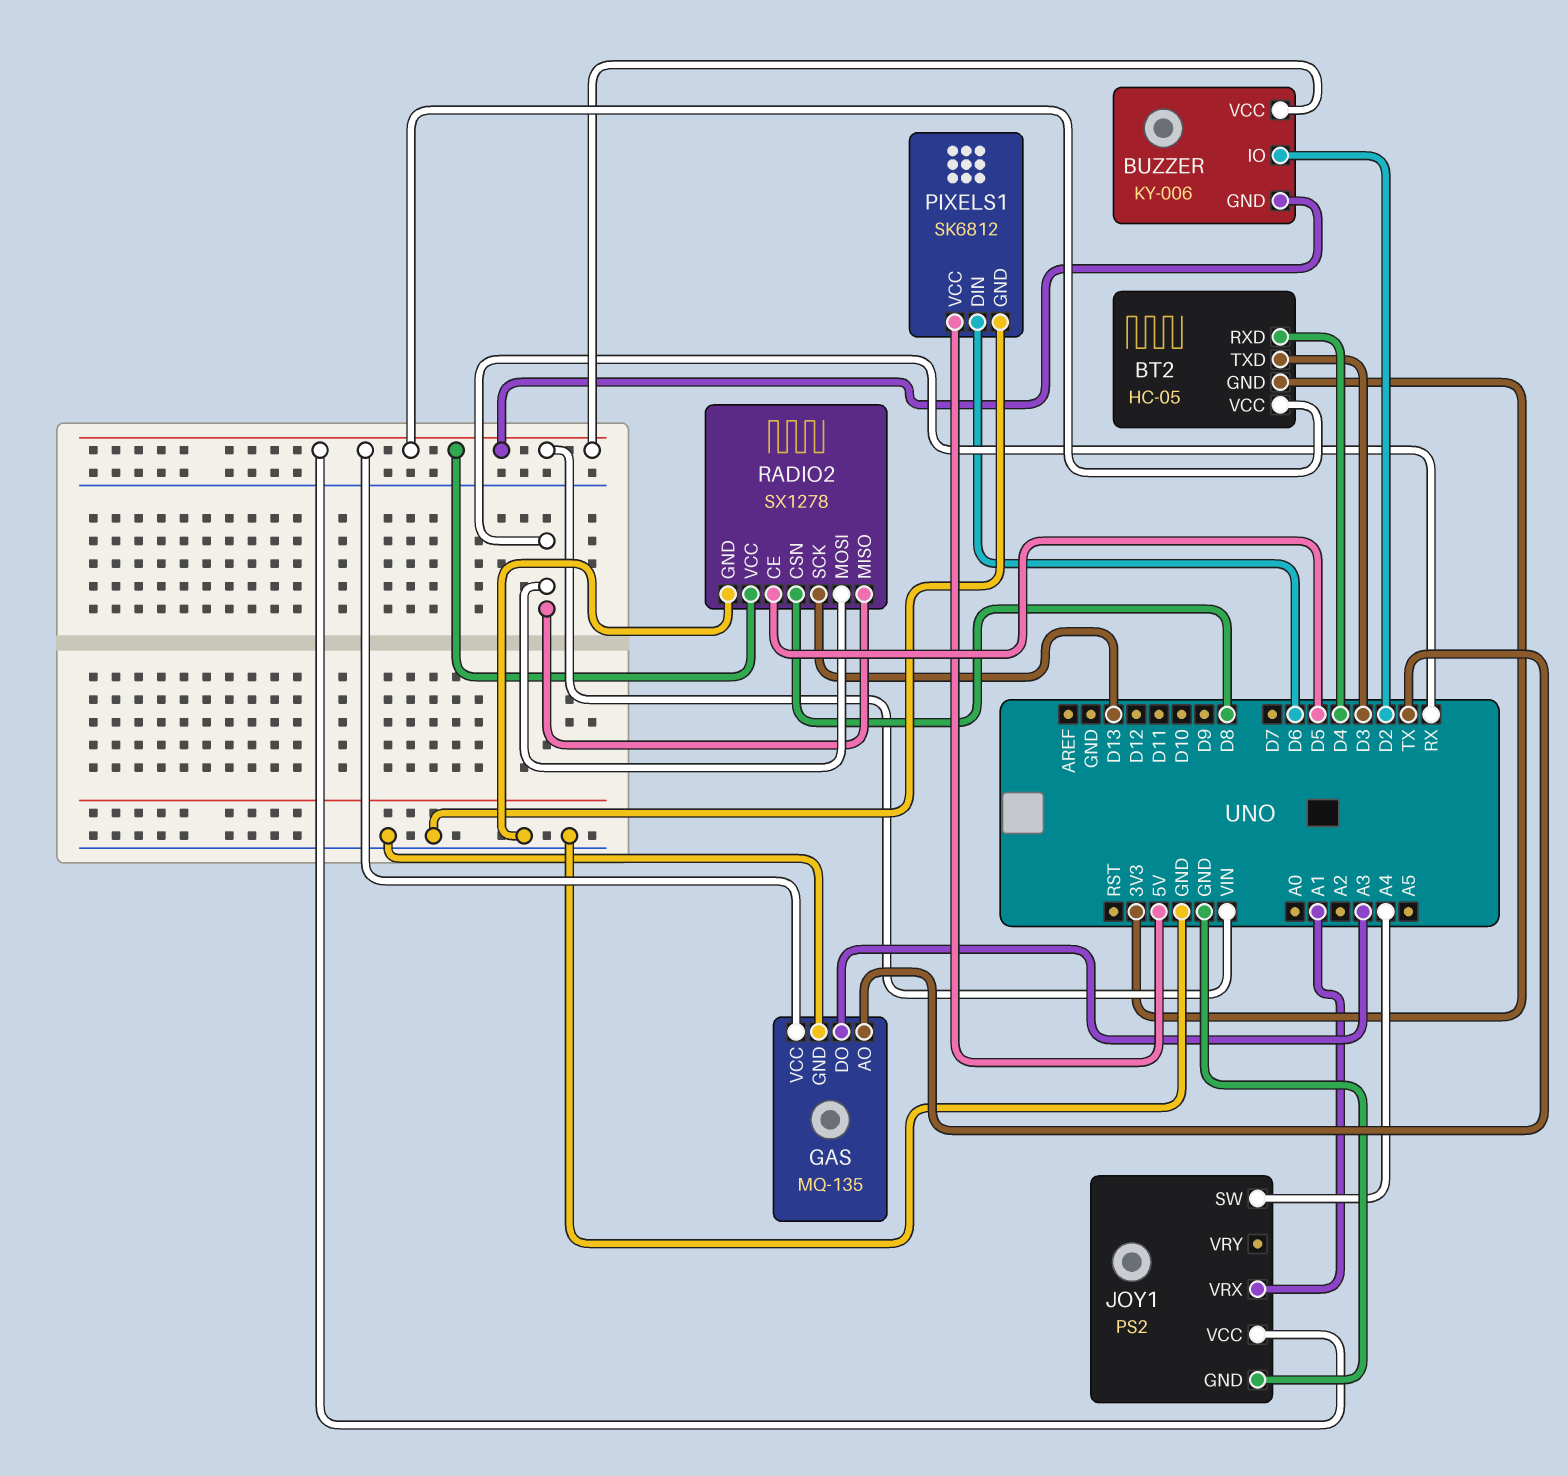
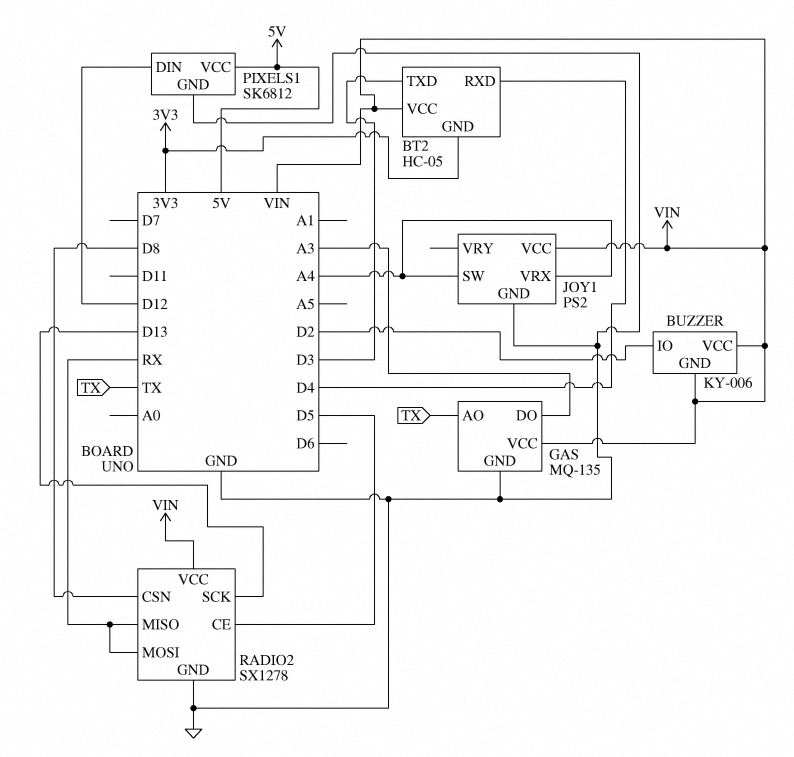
JOY1 pin VRX: A1 -> A4
PIXELS1 pin DIN: D6 -> D12

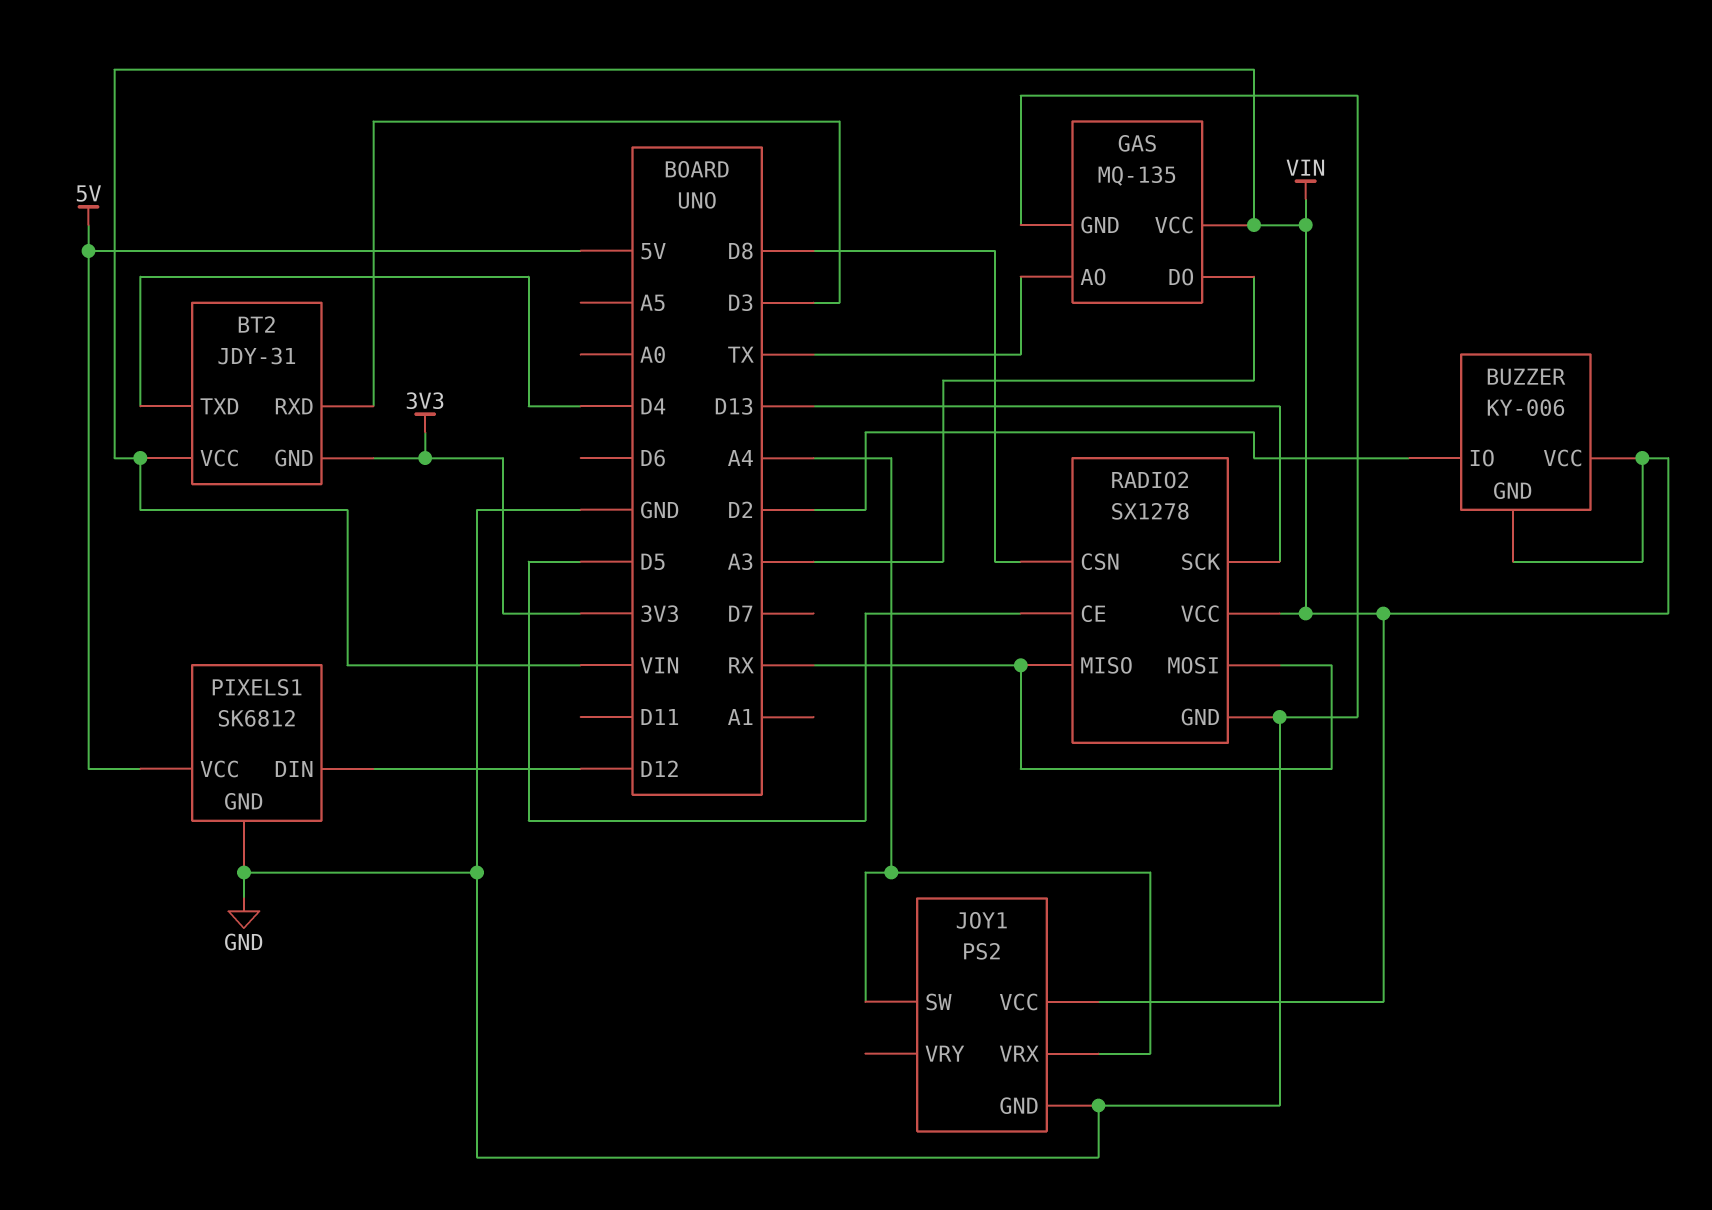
BT2: HC-05 -> JDY-31
BT2 pin RXD: D4 -> D3
BT2 pin TXD: D3 -> D4

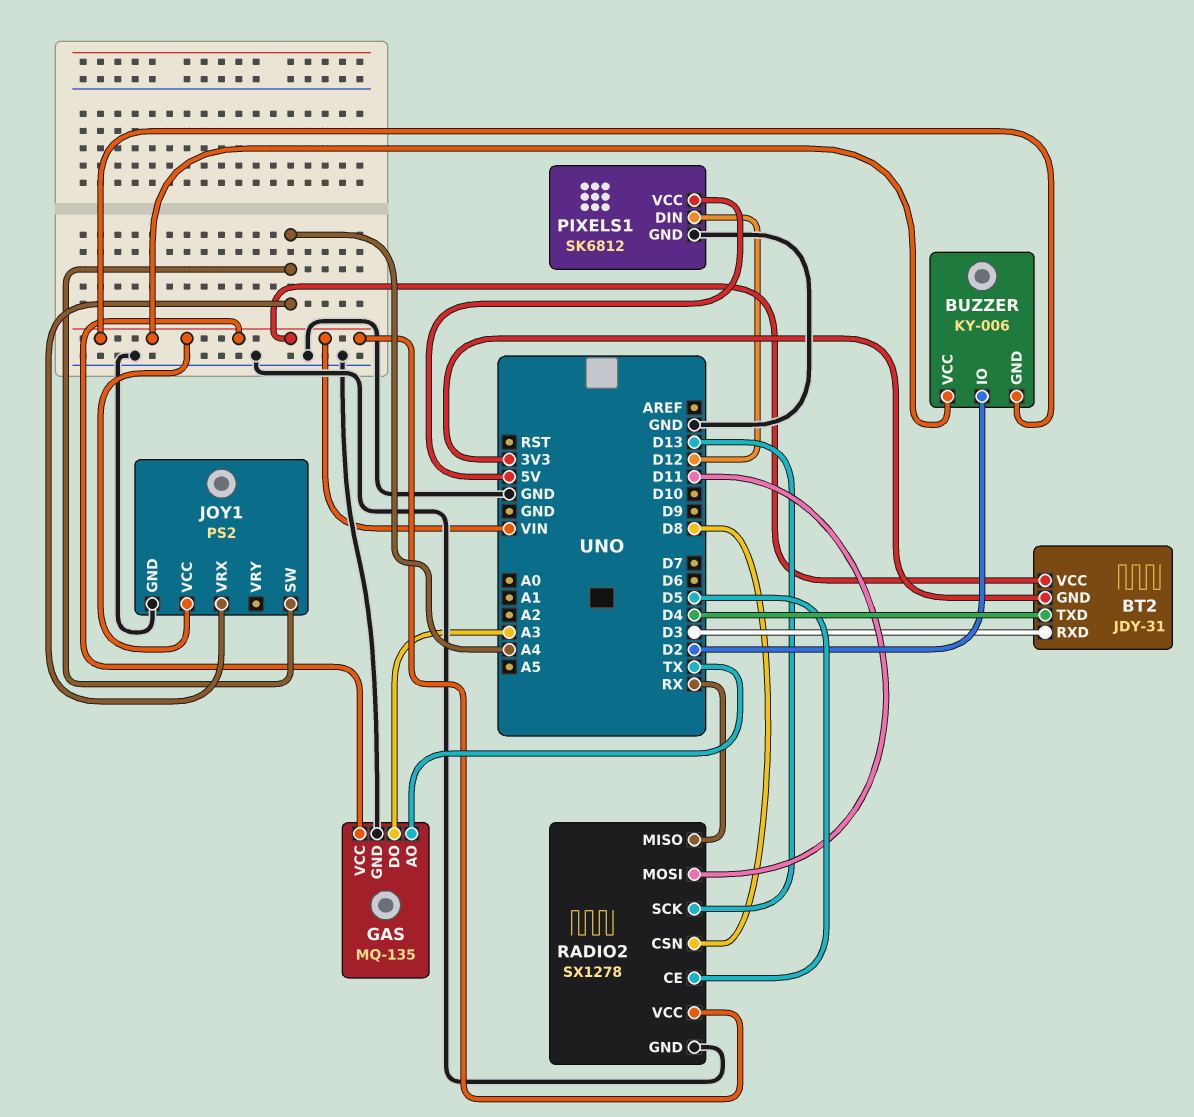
RADIO2 pin MOSI: RX -> D11

